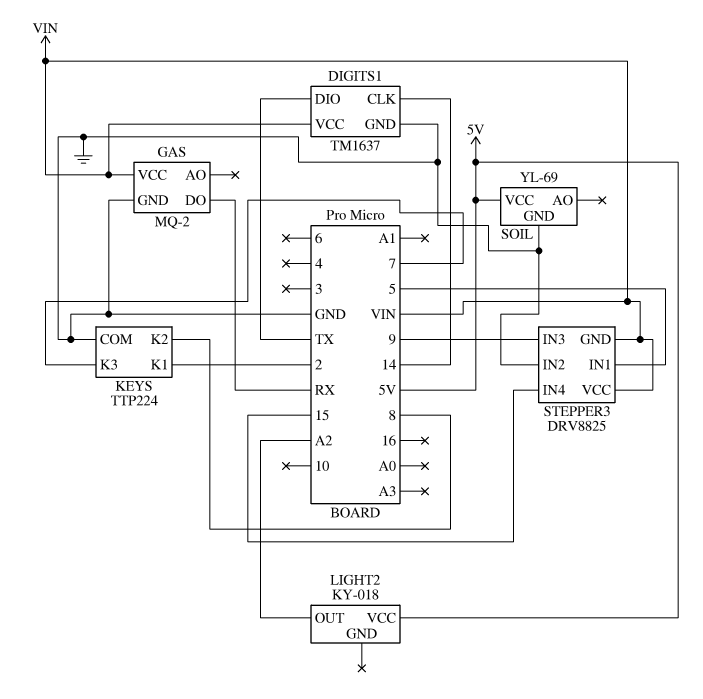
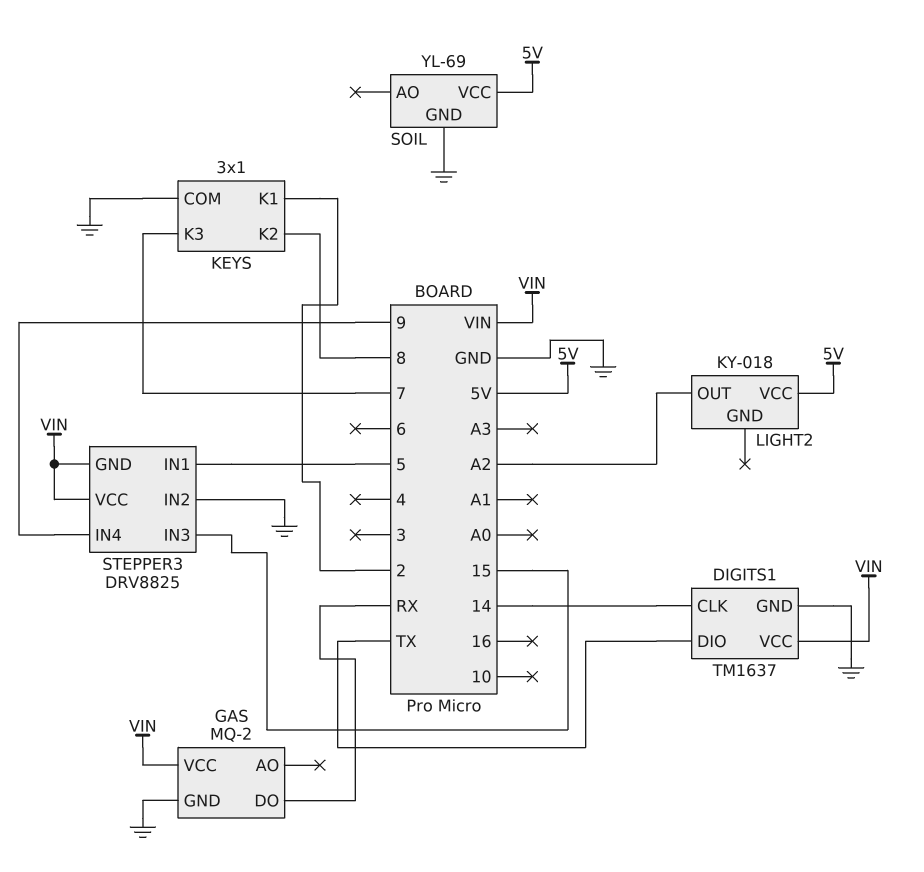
KEYS: TTP224 -> 3x1
STEPPER3 pin IN3: 9 -> 15
STEPPER3 pin IN4: 15 -> 9

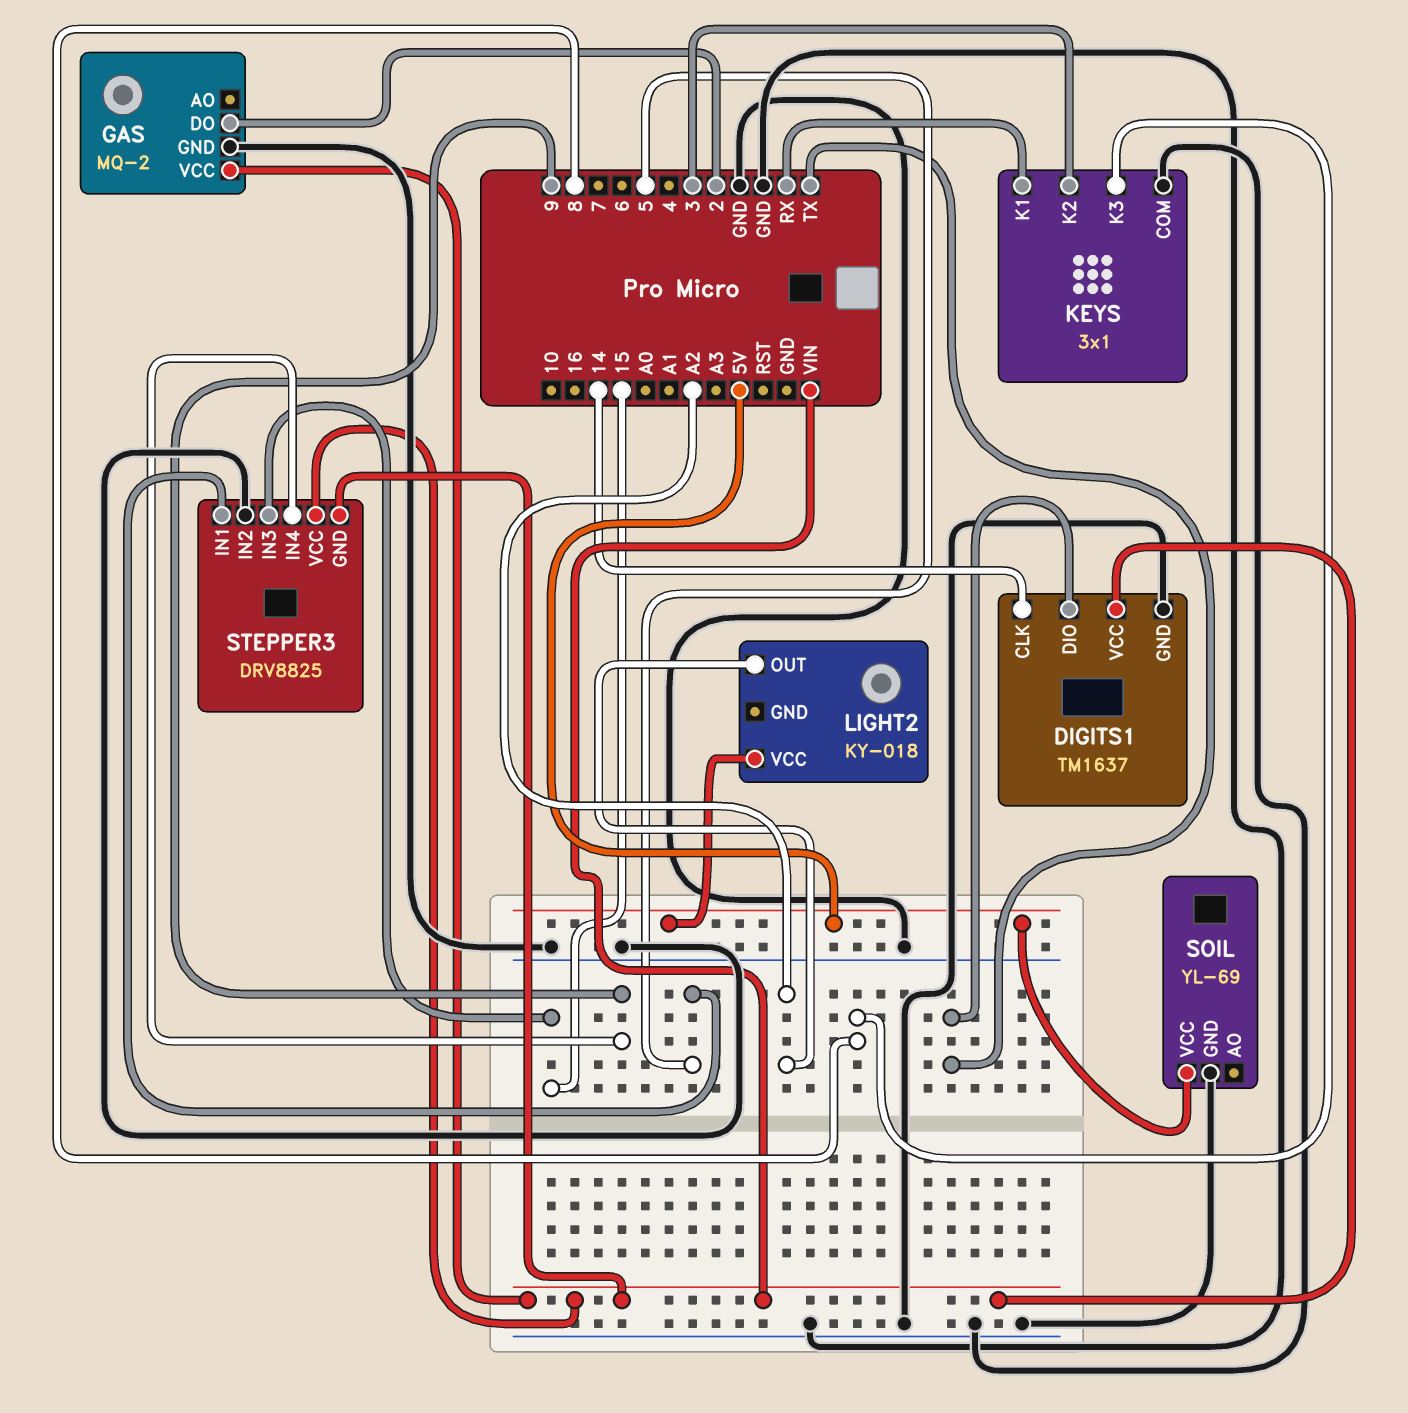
GAS pin DO: RX -> 2
KEYS pin K1: 2 -> RX
KEYS pin K2: 8 -> 3
KEYS pin K3: 7 -> 8

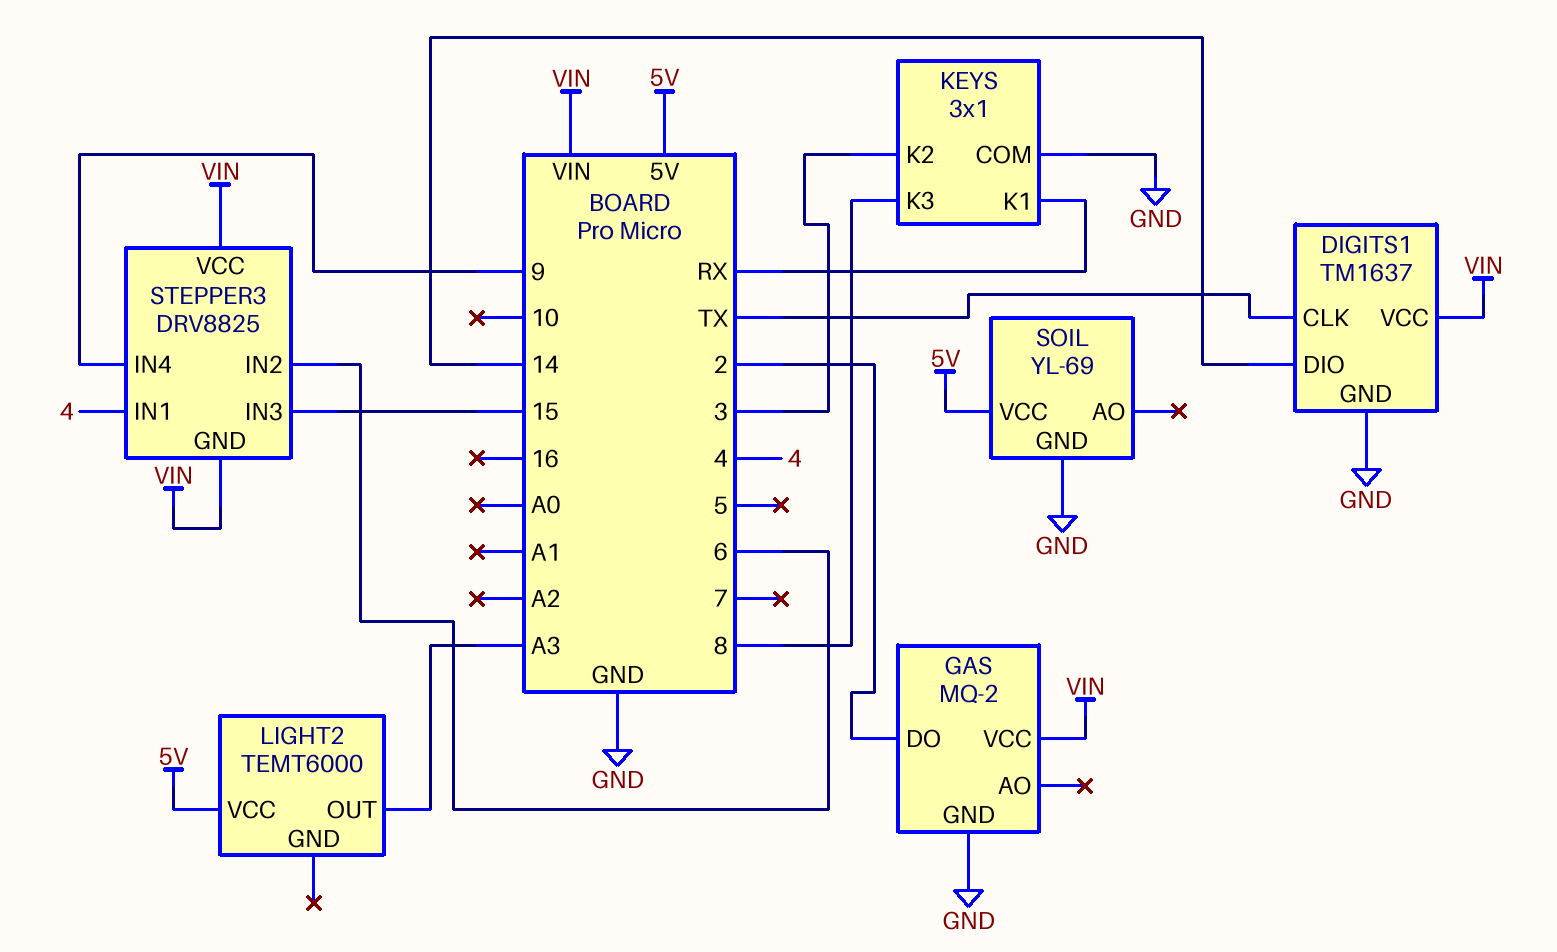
DIGITS1 pin CLK: 14 -> TX
DIGITS1 pin DIO: TX -> 14
LIGHT2: KY-018 -> TEMT6000
LIGHT2 pin OUT: A2 -> A3
STEPPER3 pin IN1: 5 -> 4
STEPPER3 pin IN2: GND -> 6

